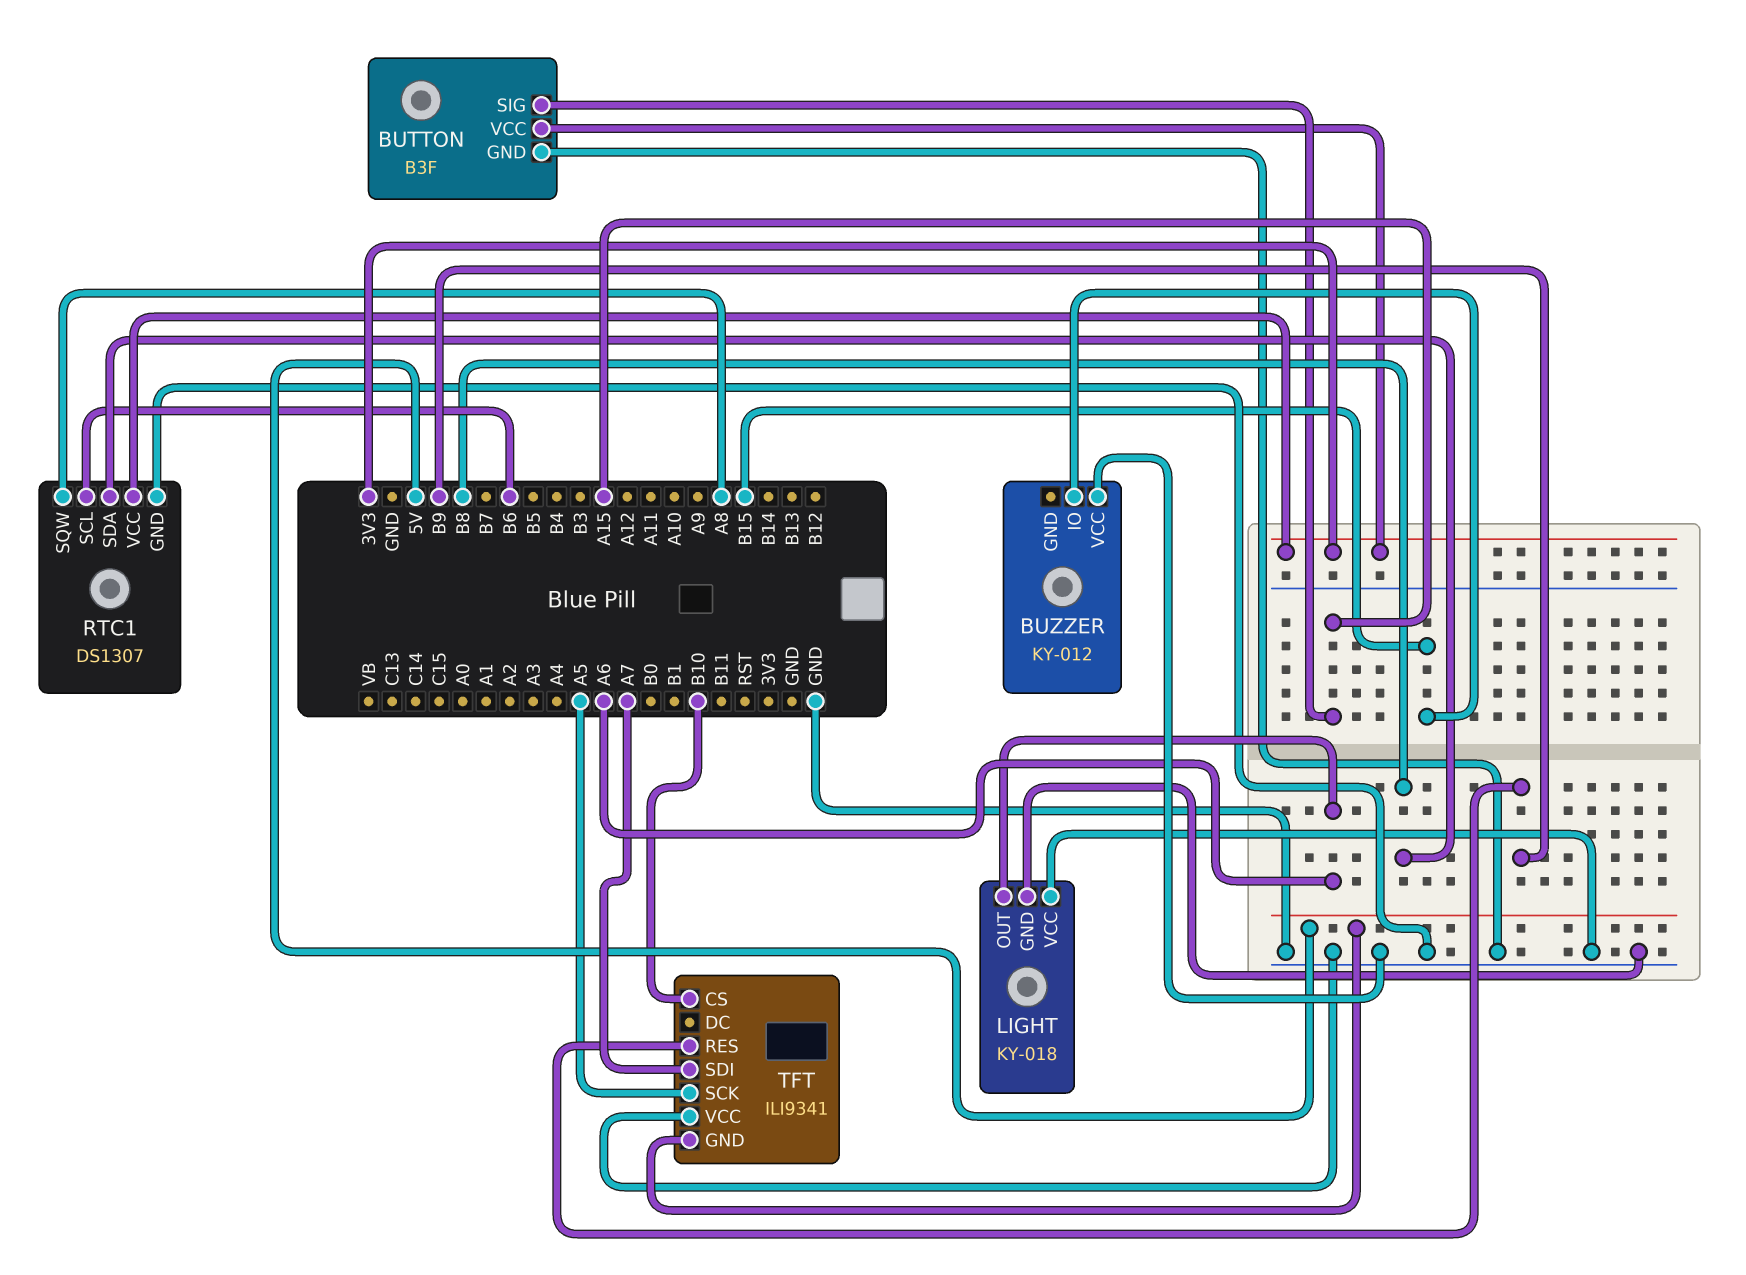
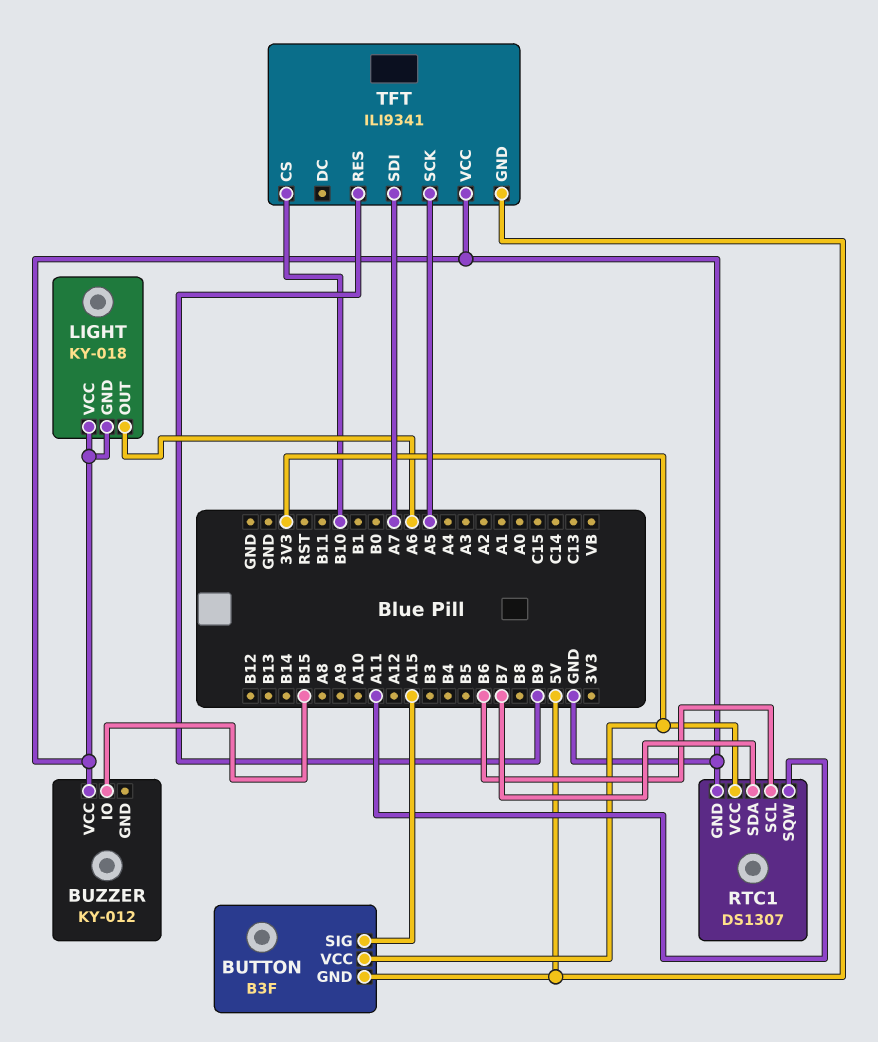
BUTTON pin GND: GND -> 5V
RTC1 pin SDA: B8 -> B7
RTC1 pin SQW: A8 -> A11

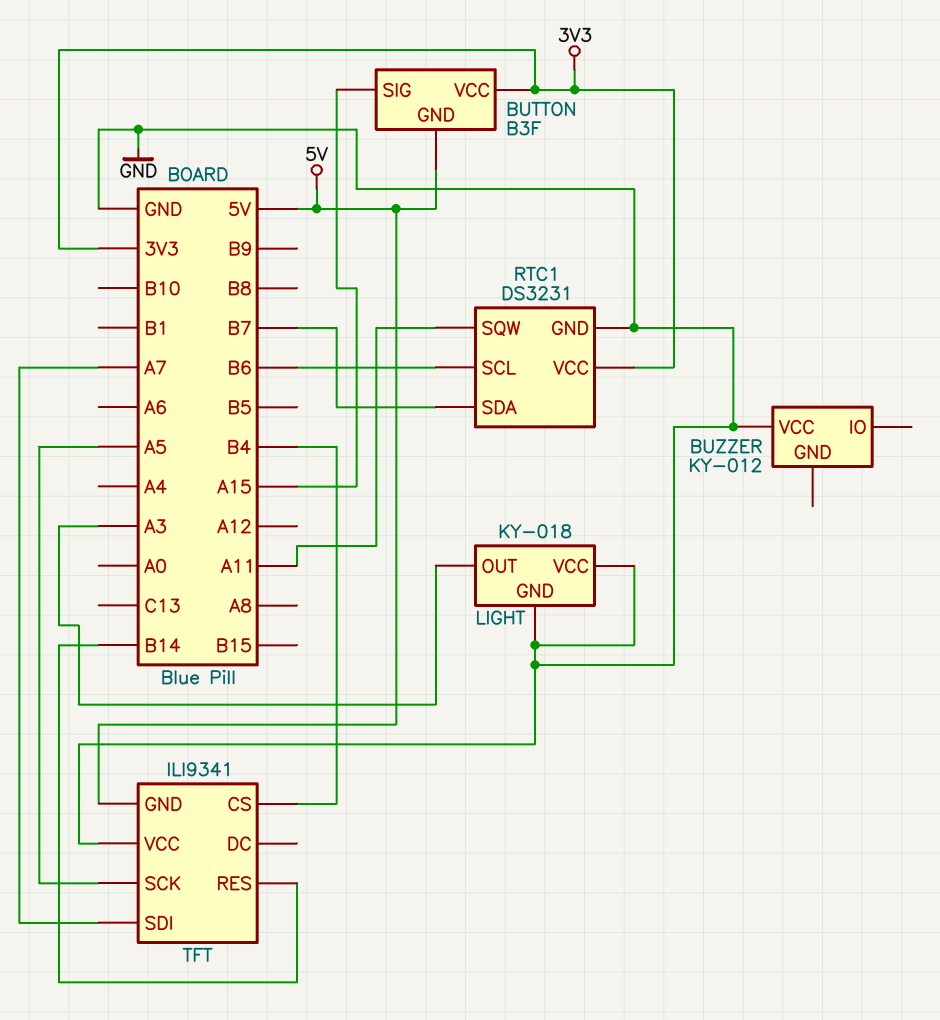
BUZZER pin IO: B15 -> none
LIGHT pin OUT: A6 -> A3
RTC1: DS1307 -> DS3231
TFT pin CS: B10 -> B4
TFT pin RES: B9 -> B14

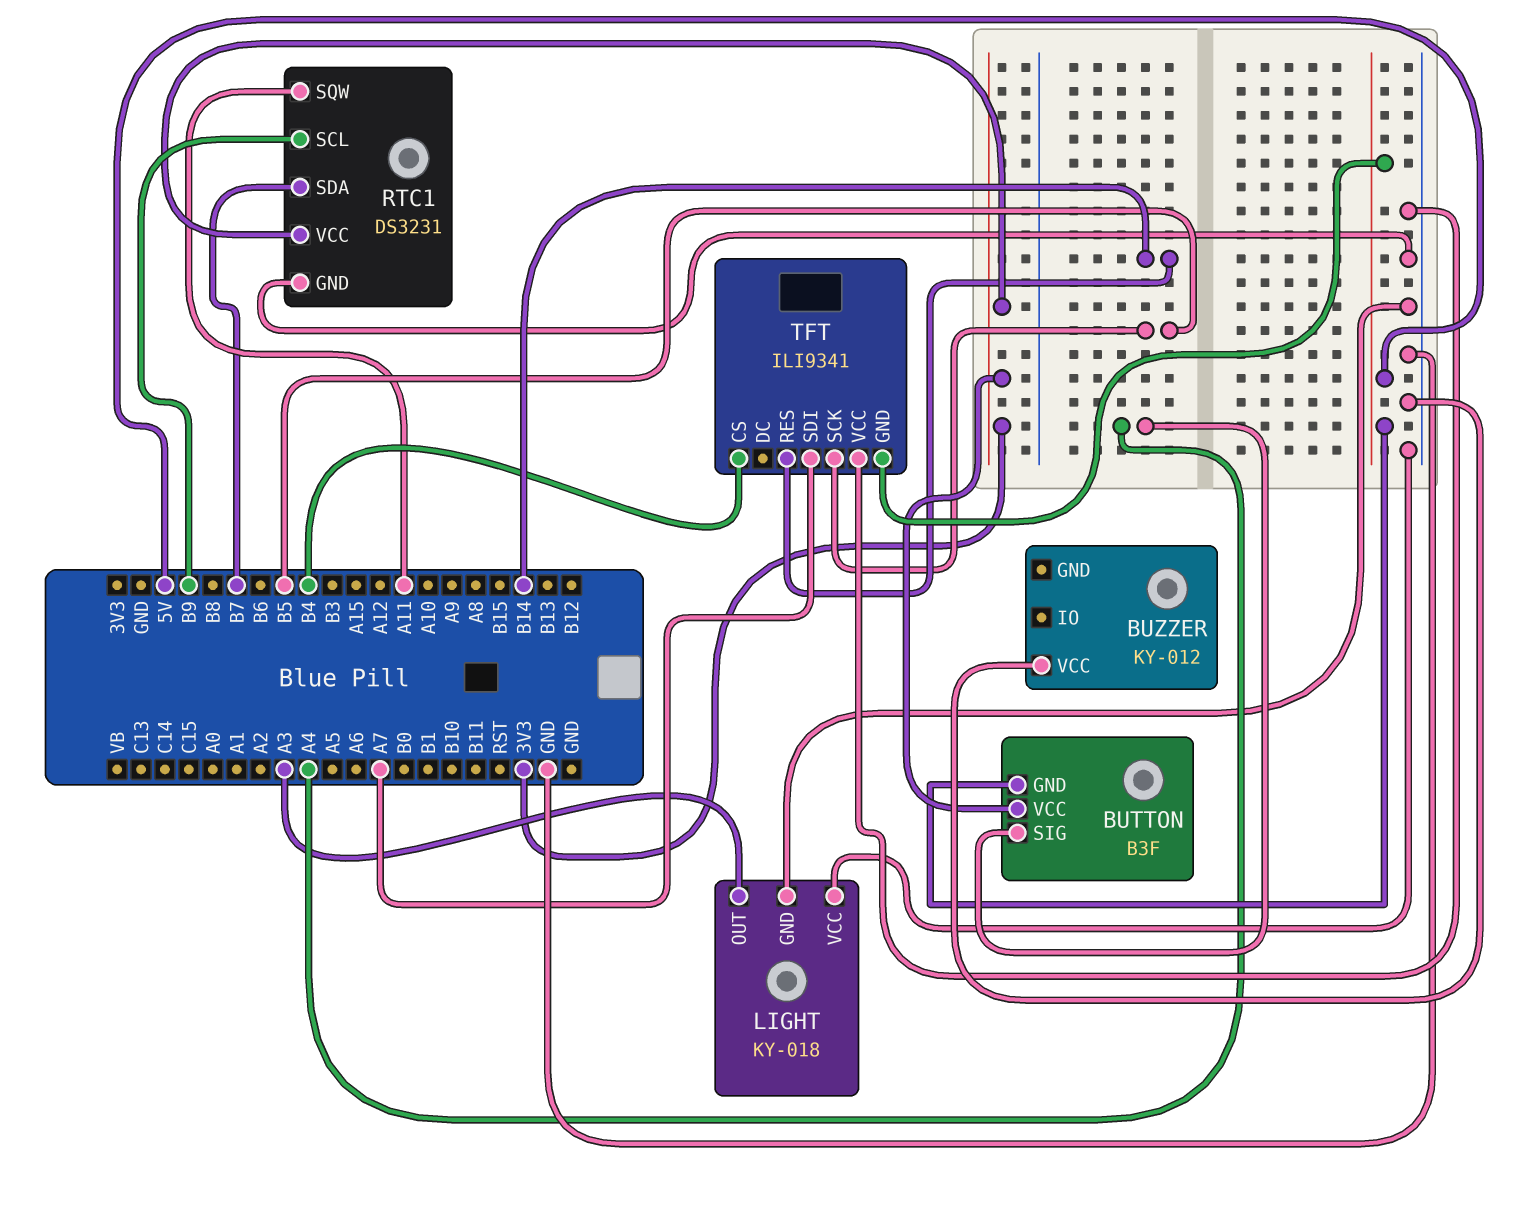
BUTTON pin SIG: A15 -> A4
RTC1 pin SCL: B6 -> B9
TFT pin SCK: A5 -> B5

